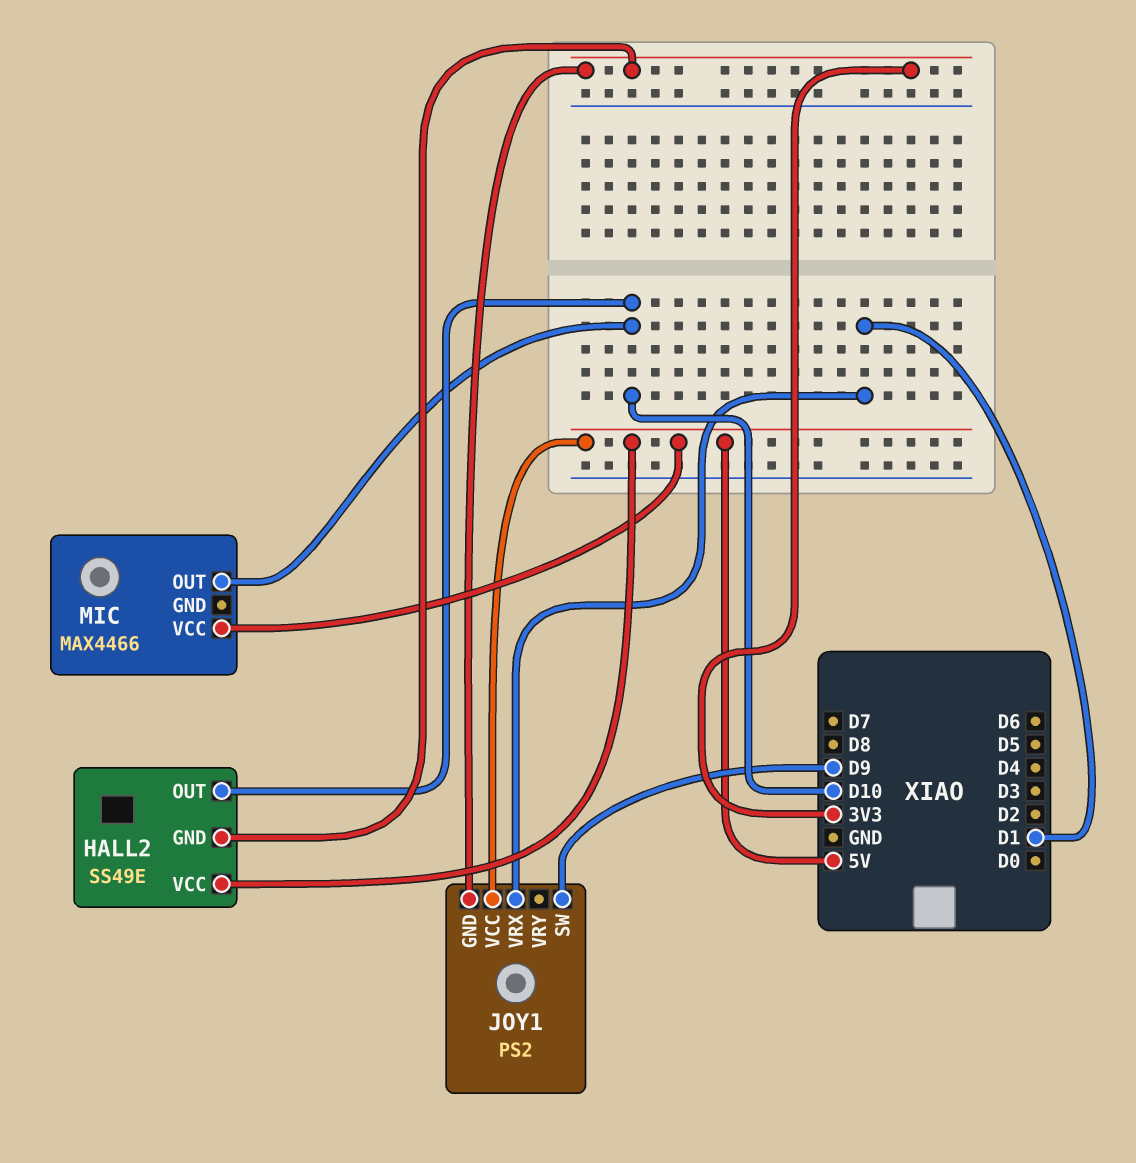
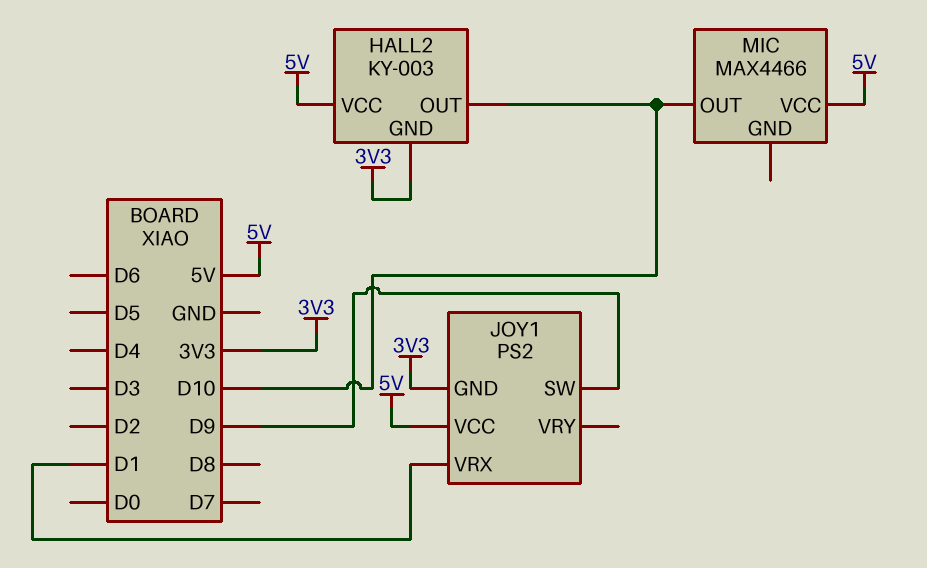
HALL2: SS49E -> KY-003

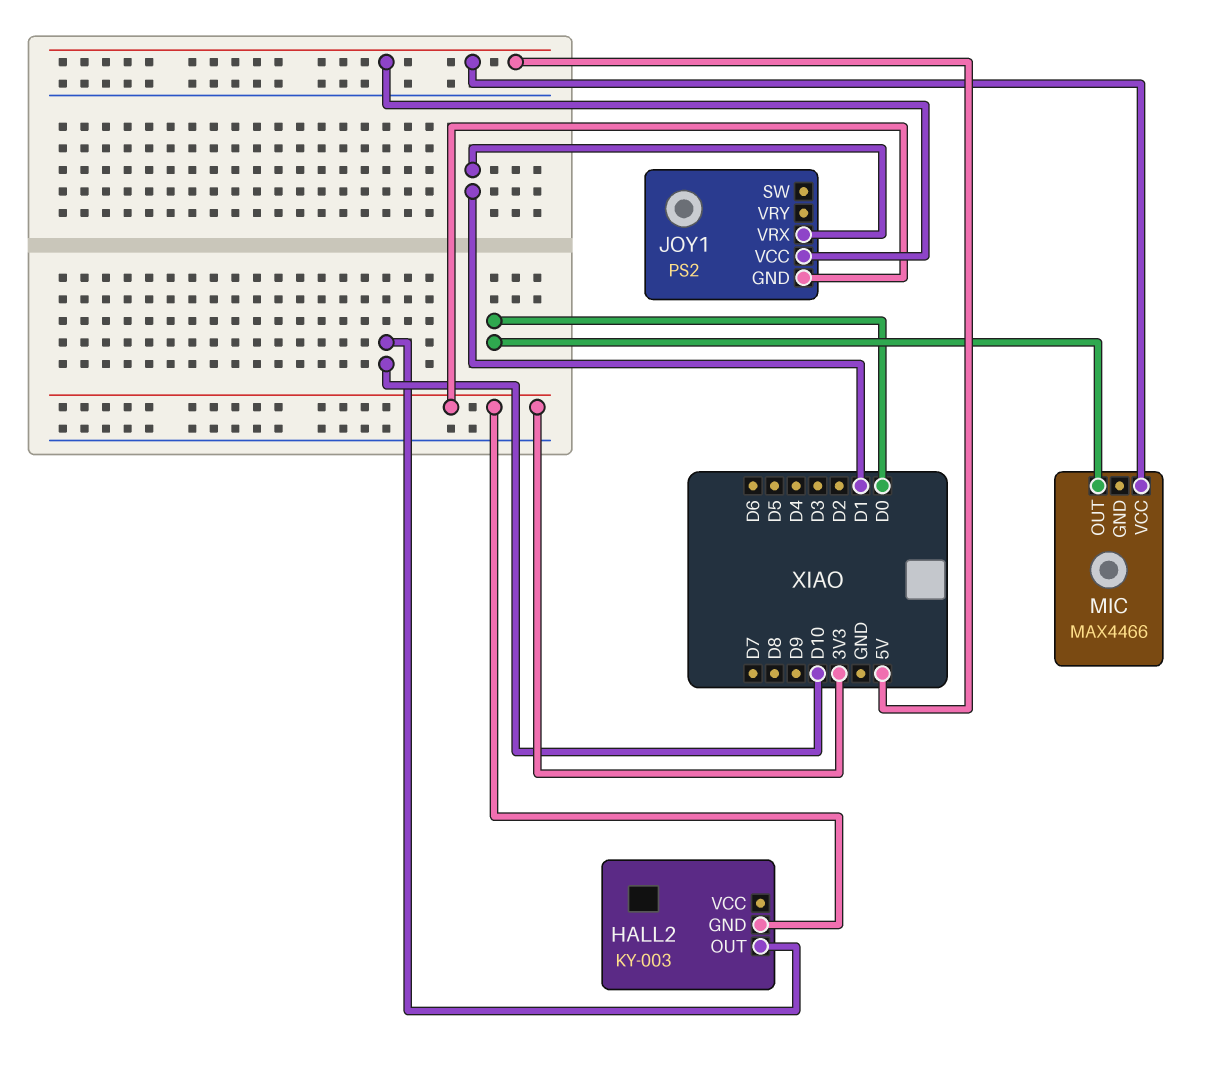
HALL2 pin VCC: 5V -> none
JOY1 pin SW: D9 -> none
MIC pin OUT: D10 -> D0

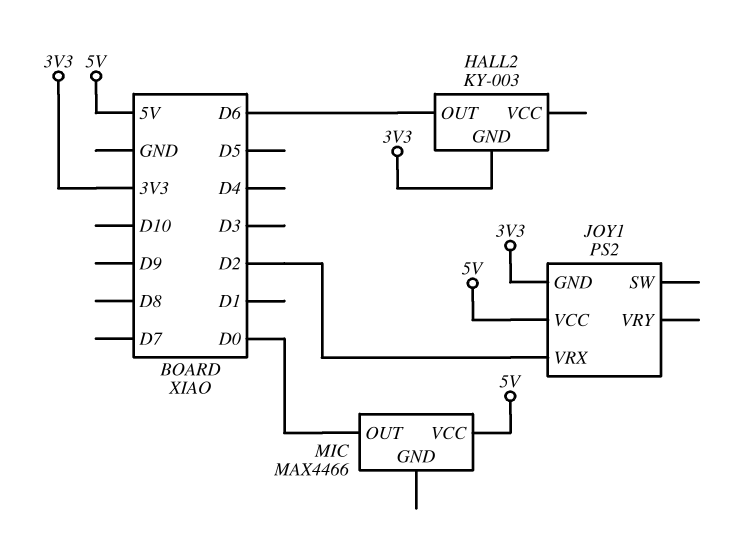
HALL2 pin OUT: D10 -> D6
JOY1 pin VRX: D1 -> D2

